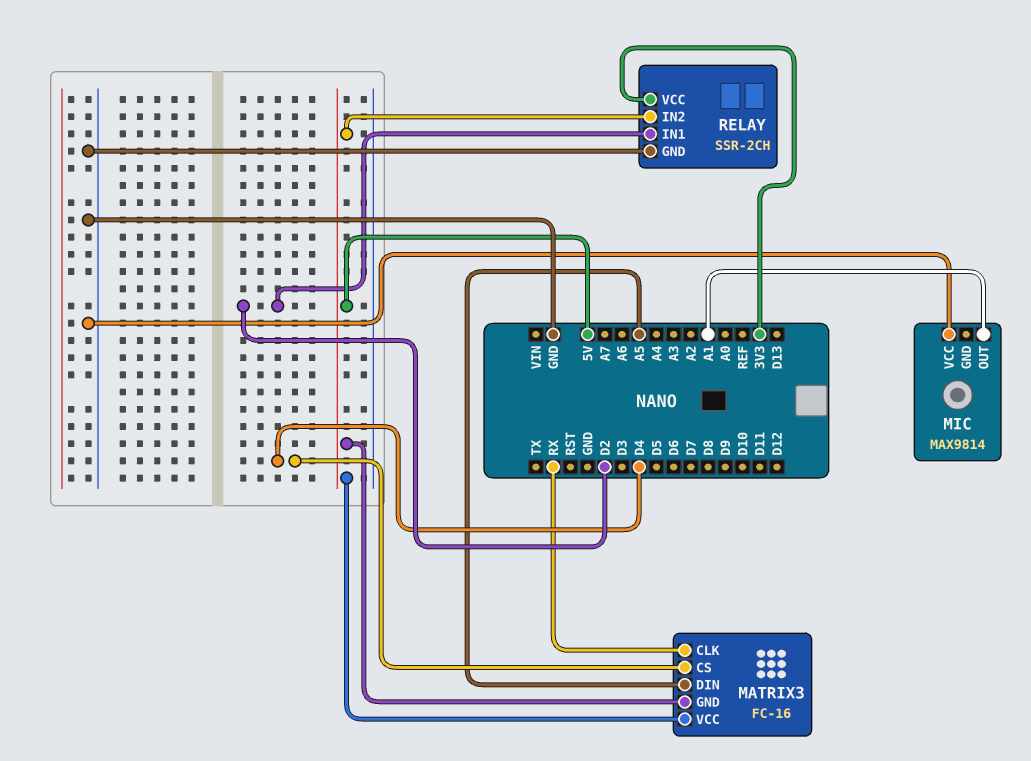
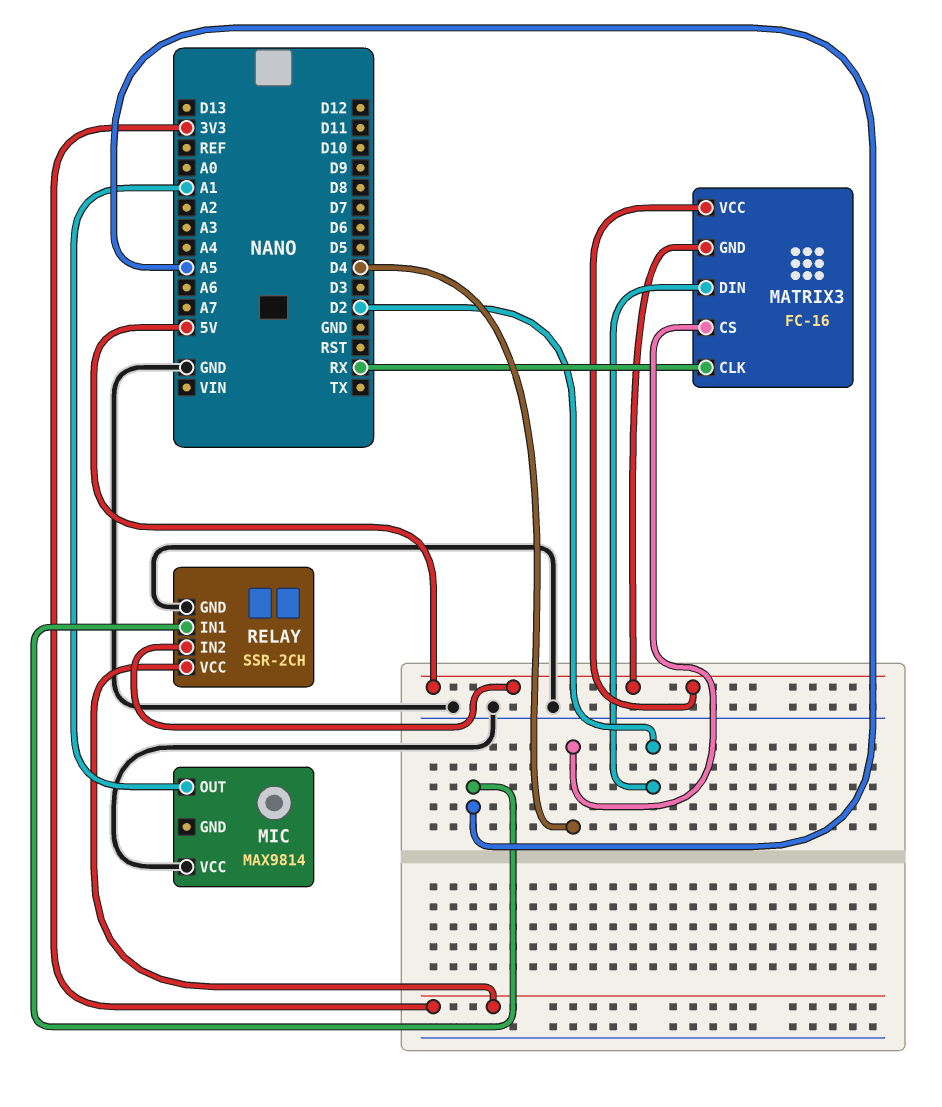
MATRIX3 pin DIN: A5 -> D2
RELAY pin IN1: D2 -> A5

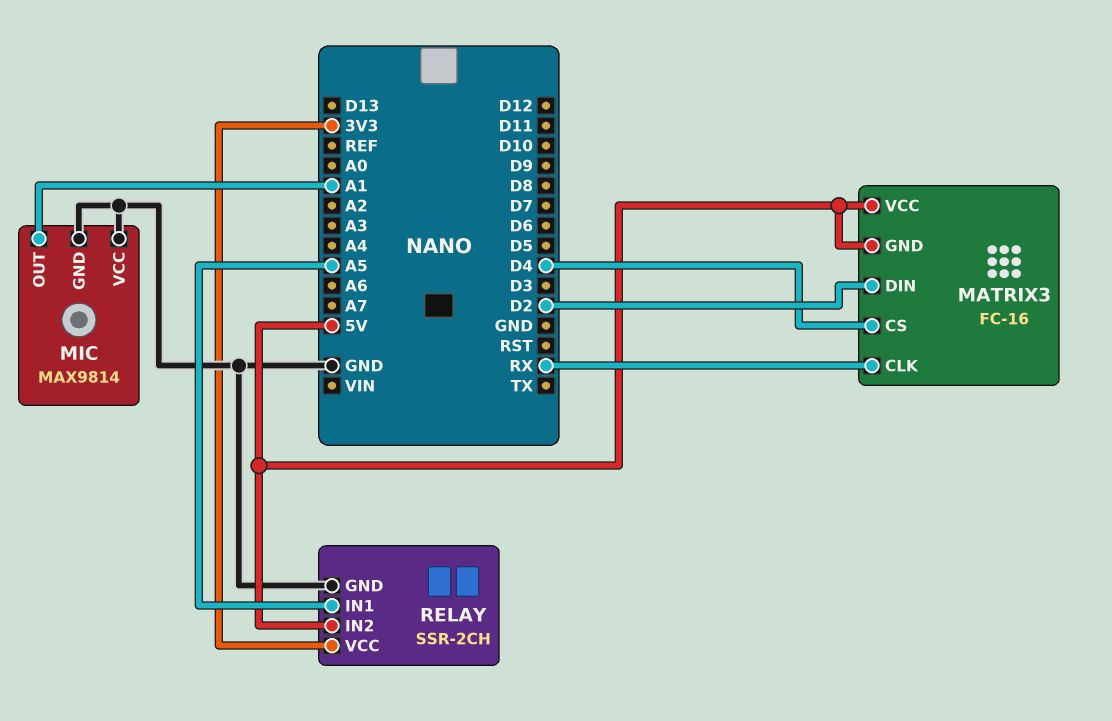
MIC pin GND: none -> GND

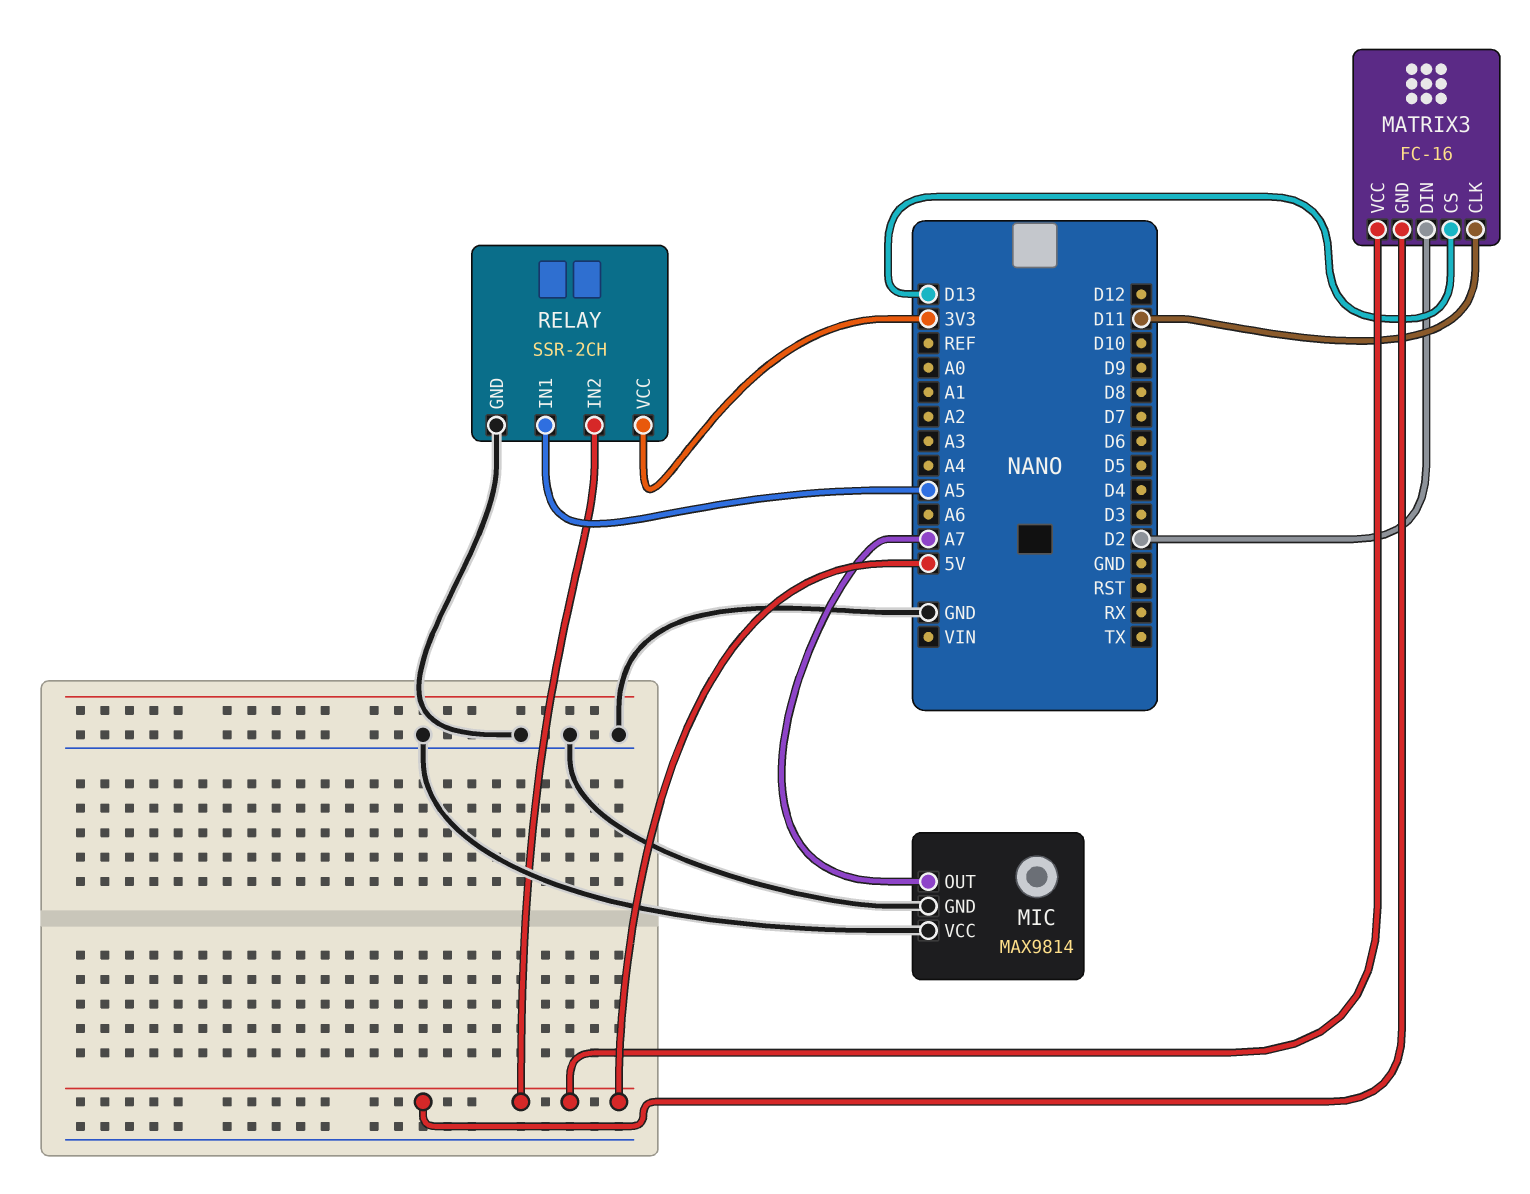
MATRIX3 pin CLK: RX -> D11
MATRIX3 pin CS: D4 -> D13
MIC pin OUT: A1 -> A7

